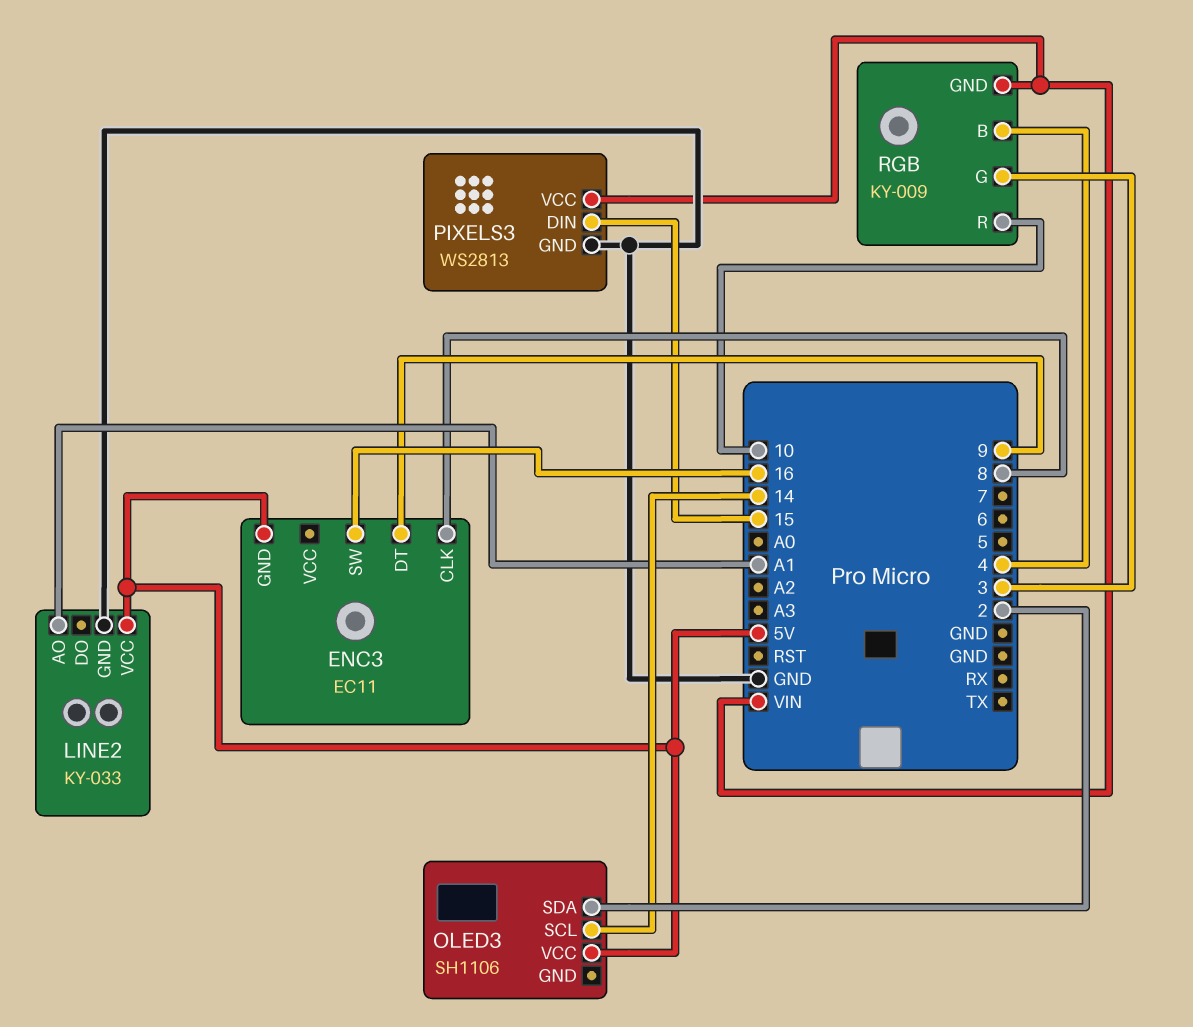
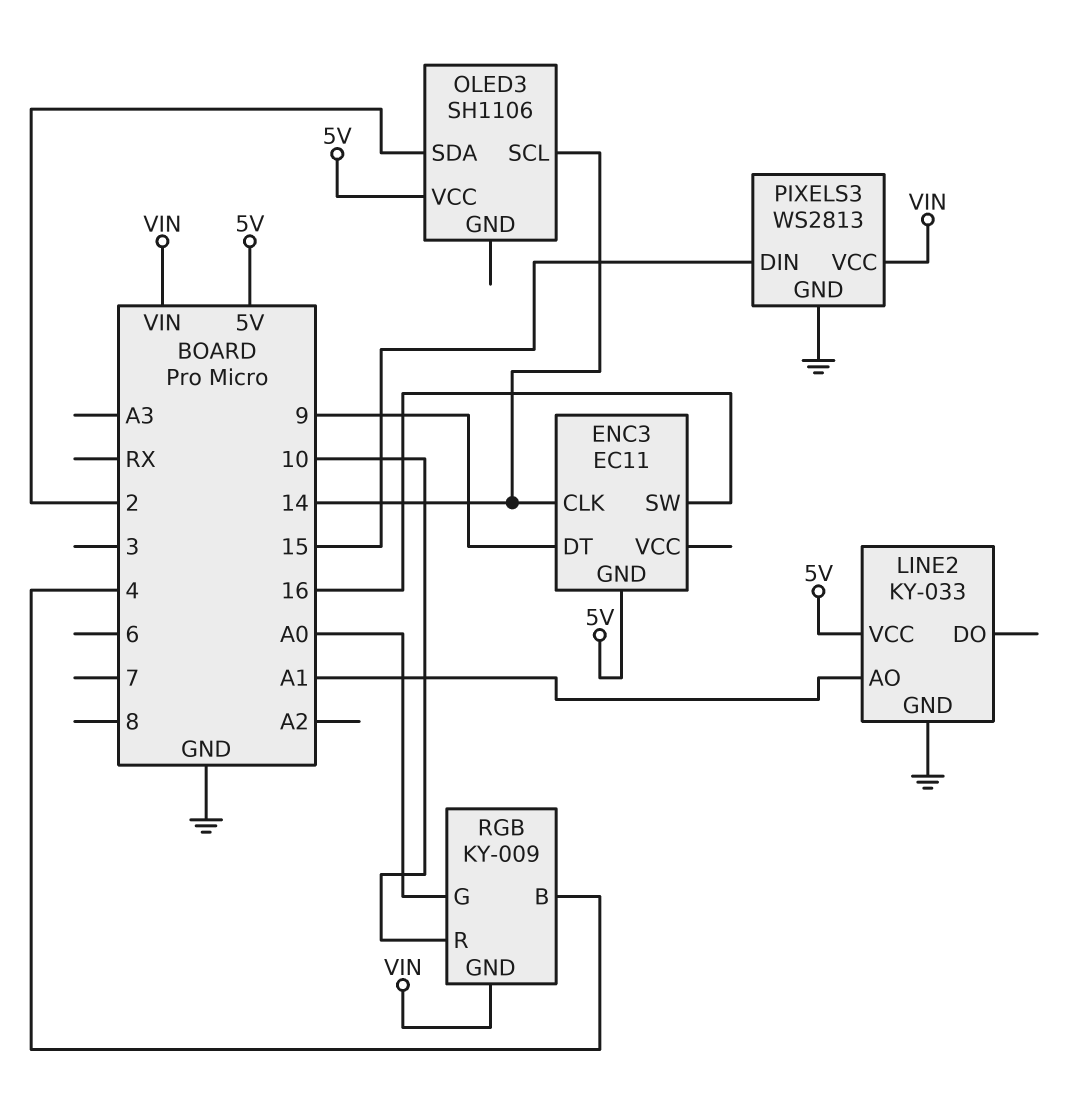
ENC3 pin CLK: 8 -> 14
RGB pin G: 3 -> A0

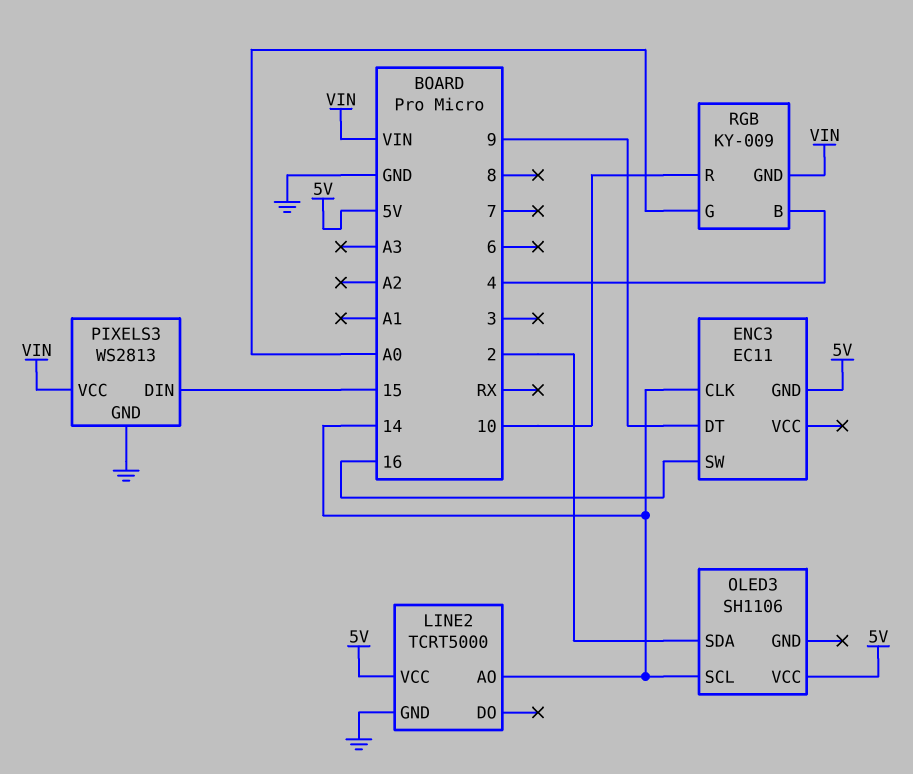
LINE2: KY-033 -> TCRT5000
LINE2 pin AO: A1 -> 14

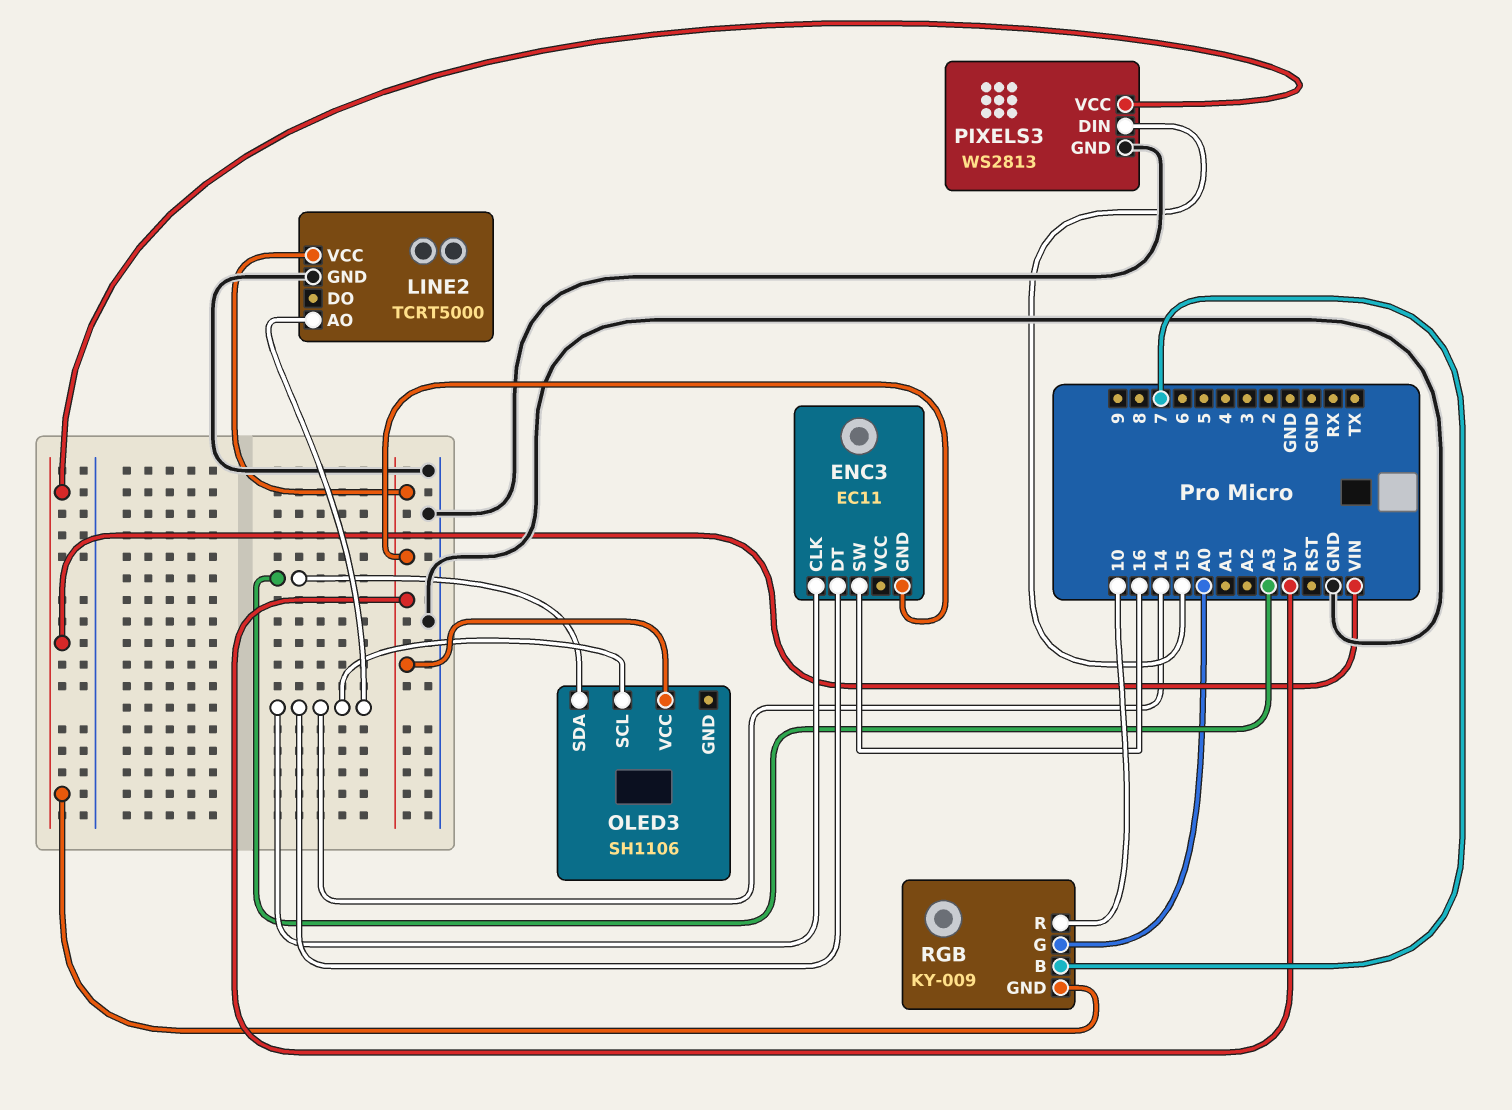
ENC3 pin DT: 9 -> 14
OLED3 pin SDA: 2 -> A3
RGB pin B: 4 -> 7

